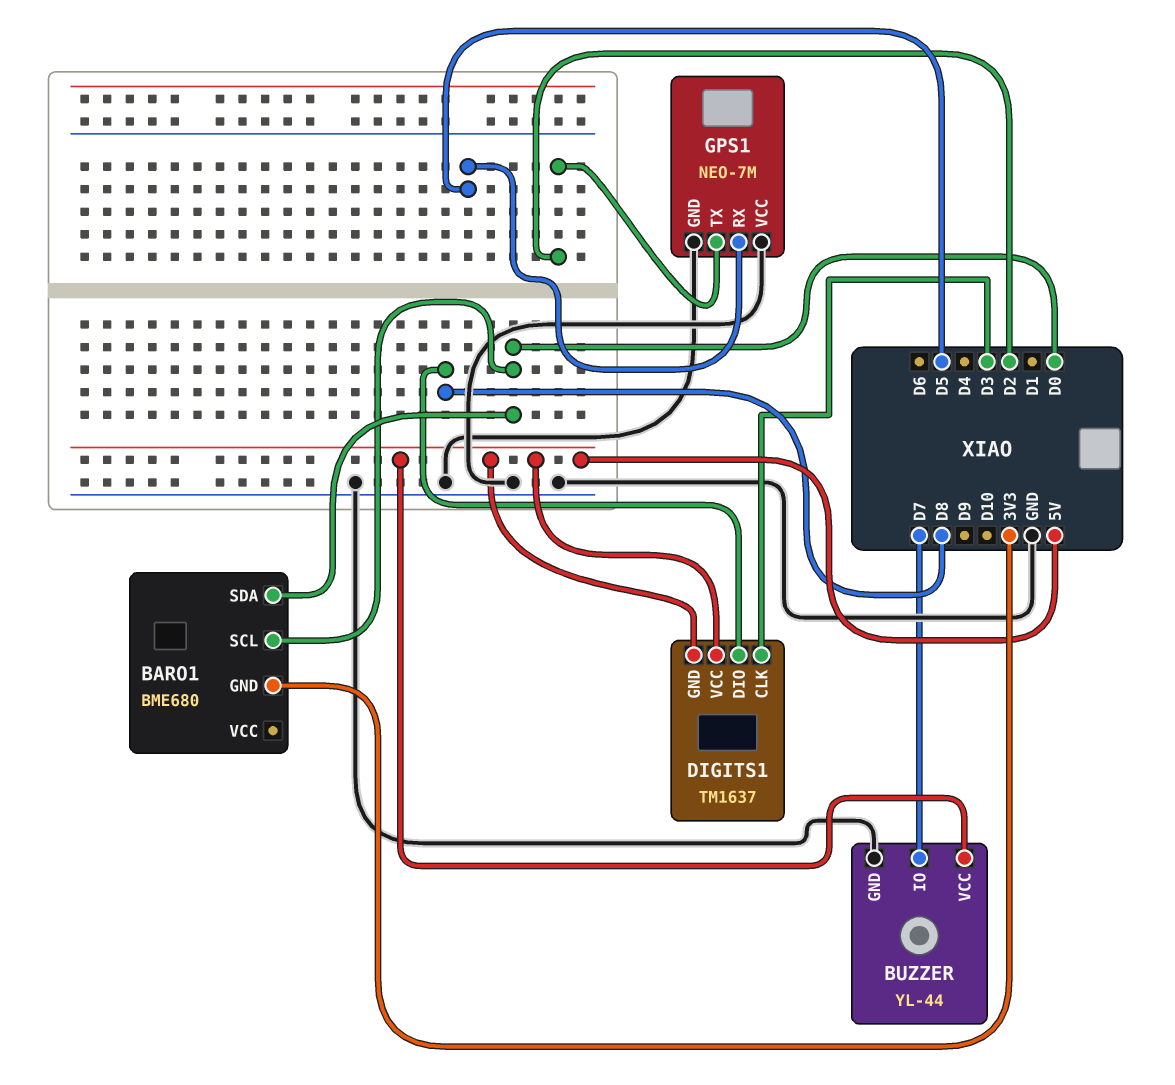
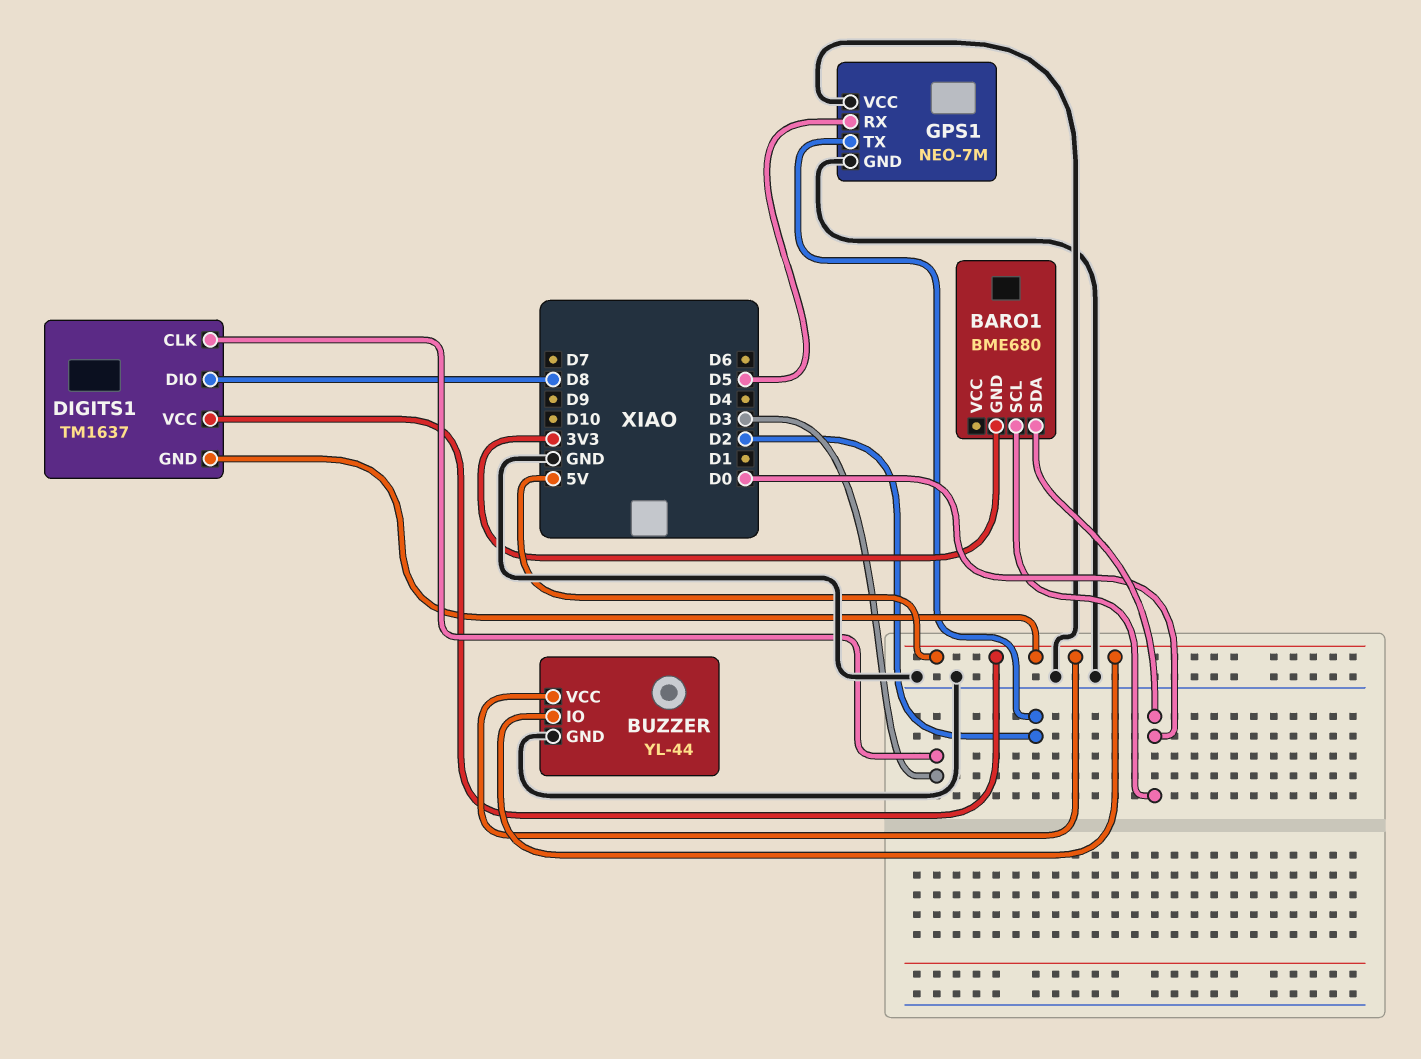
BUZZER pin IO: D7 -> 5V

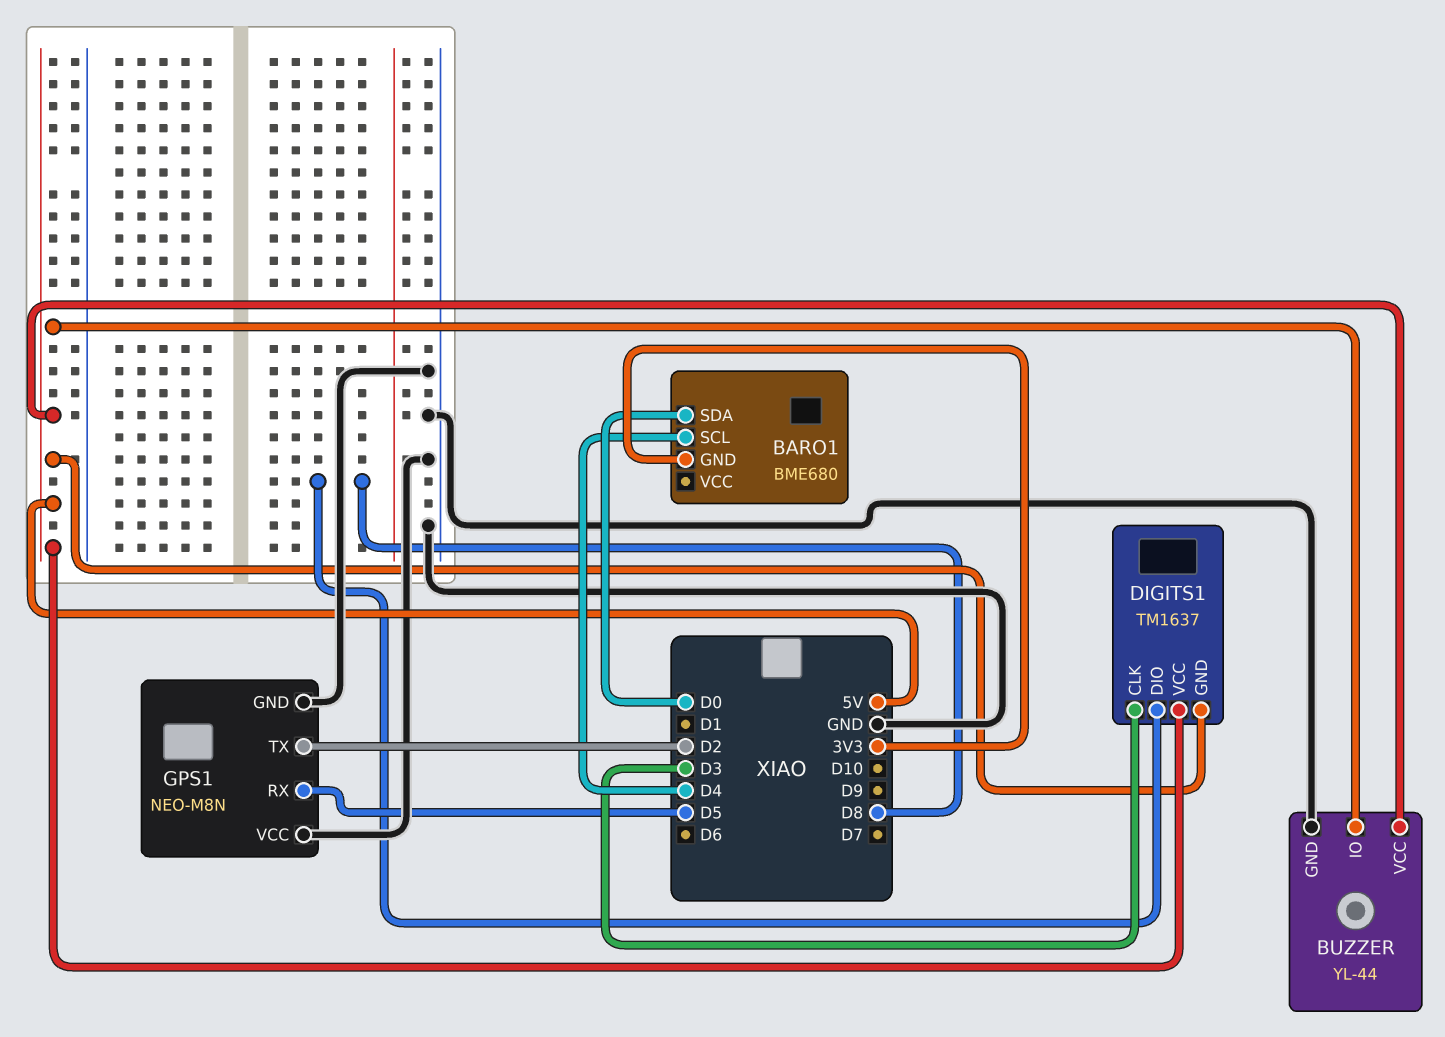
BARO1 pin SCL: D0 -> D4
GPS1: NEO-7M -> NEO-M8N

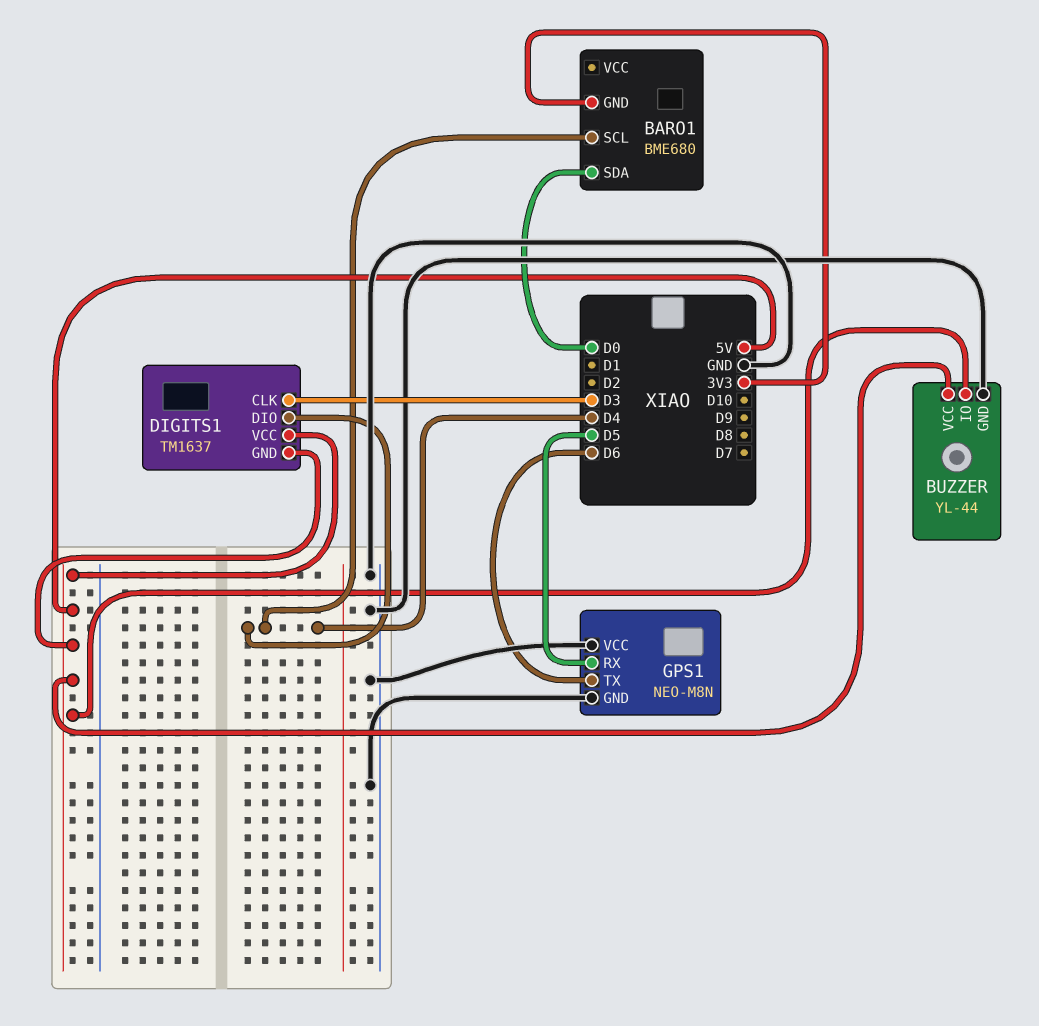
DIGITS1 pin DIO: D8 -> D4
GPS1 pin TX: D2 -> D6

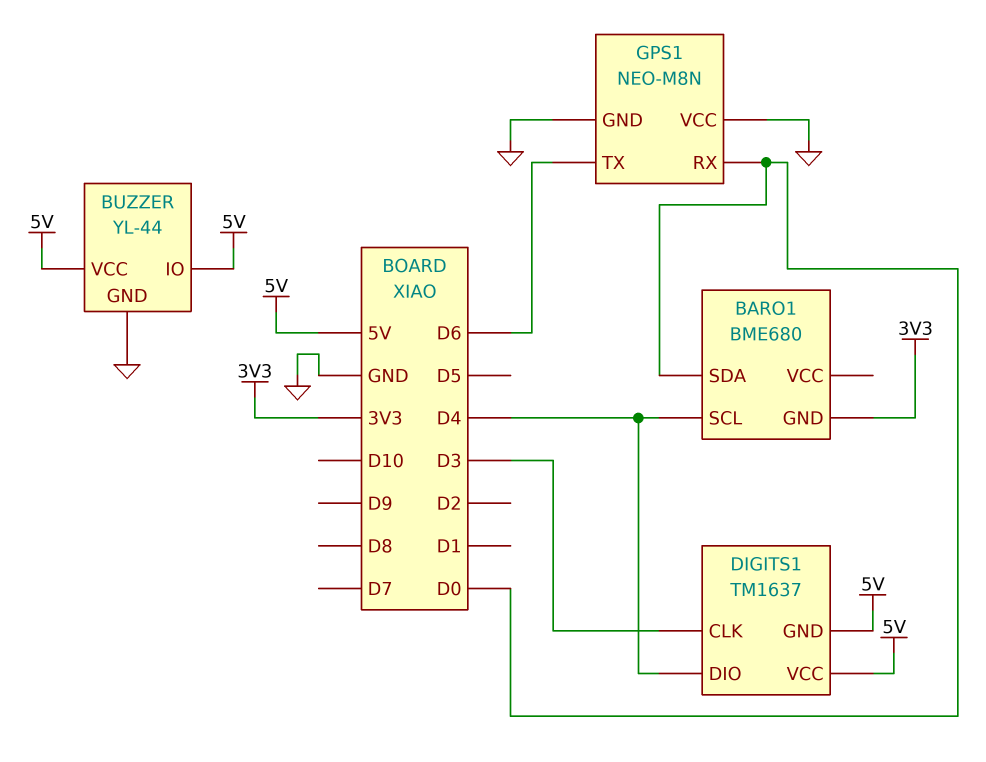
GPS1 pin RX: D5 -> D0

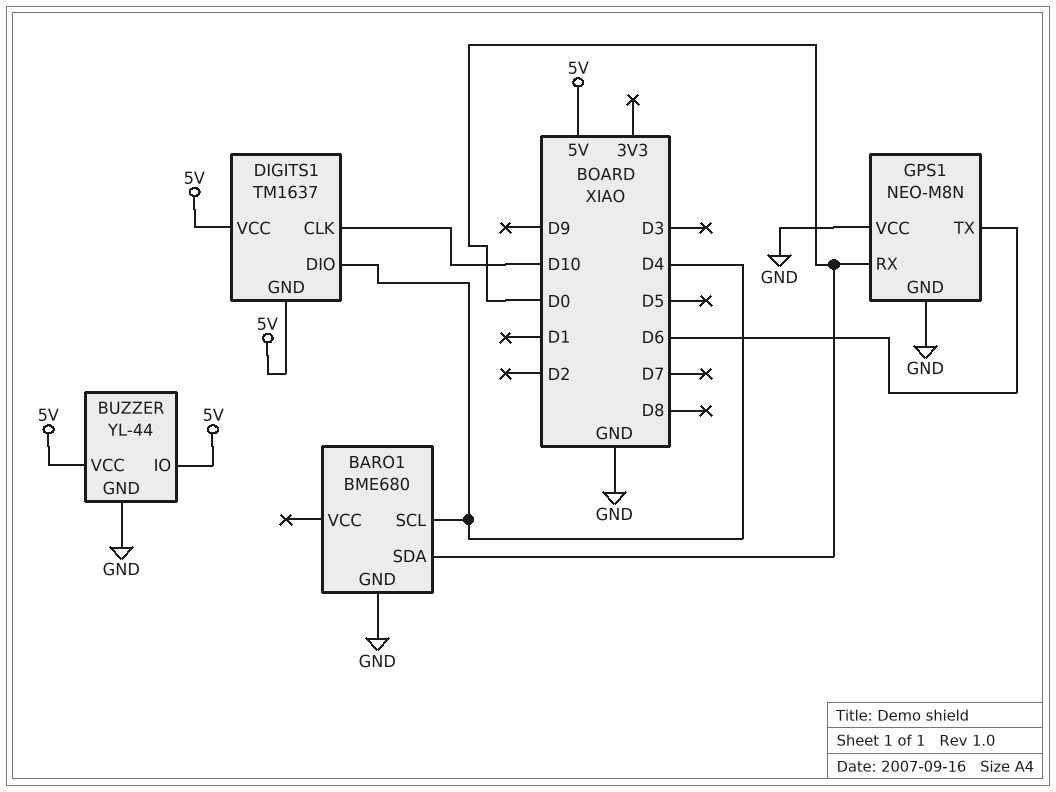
BARO1 pin GND: 3V3 -> GND
DIGITS1 pin CLK: D3 -> D10

